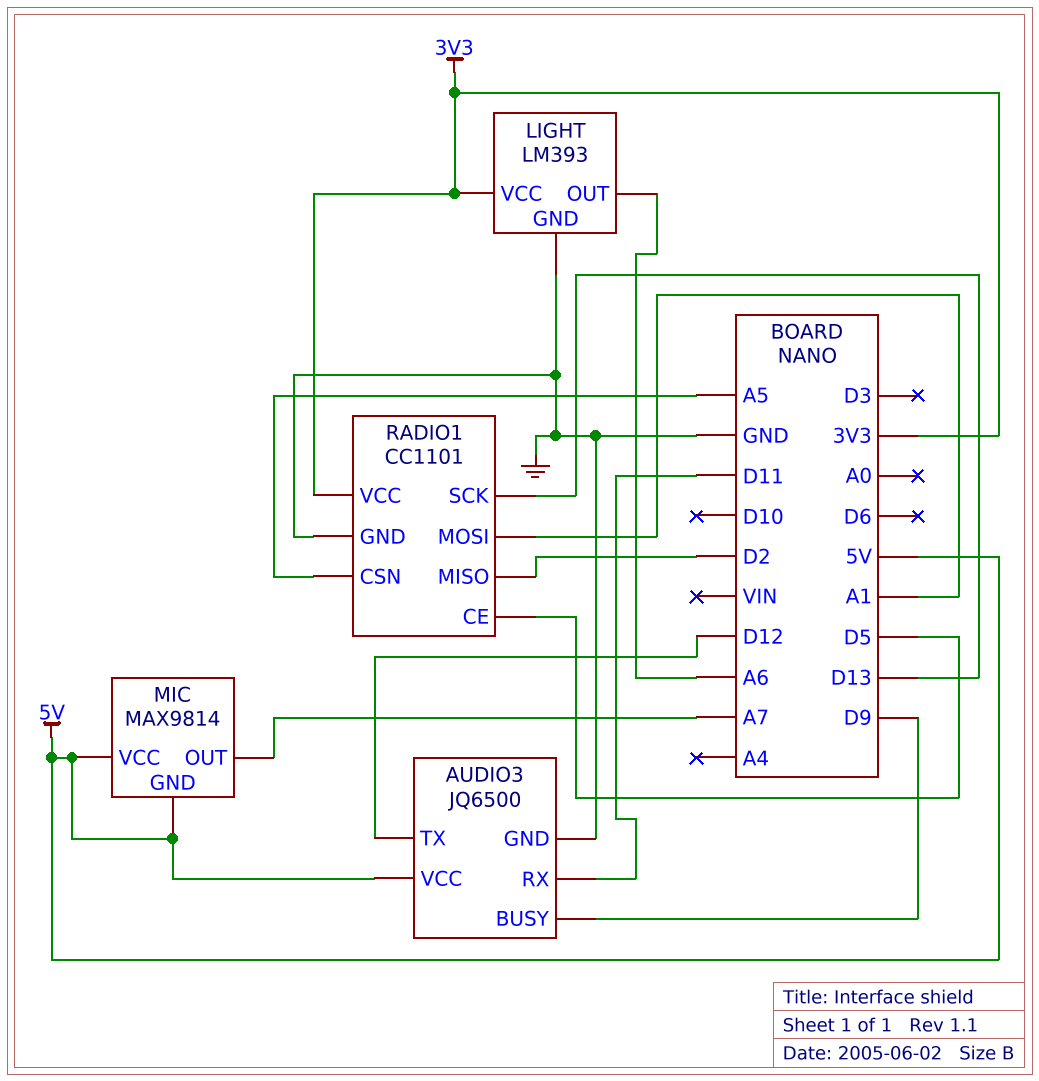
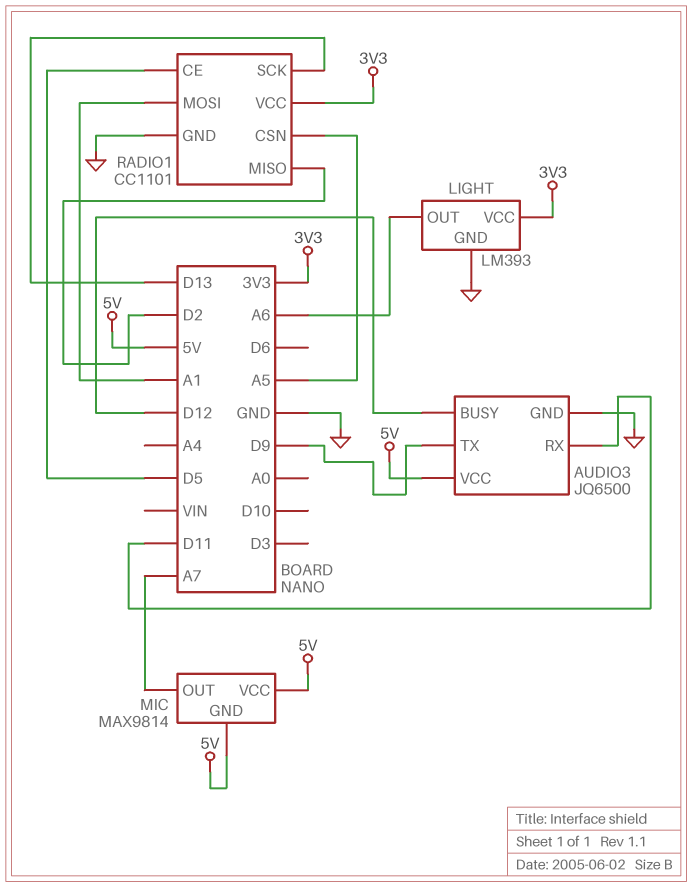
AUDIO3 pin BUSY: D9 -> D12
AUDIO3 pin TX: D12 -> D9

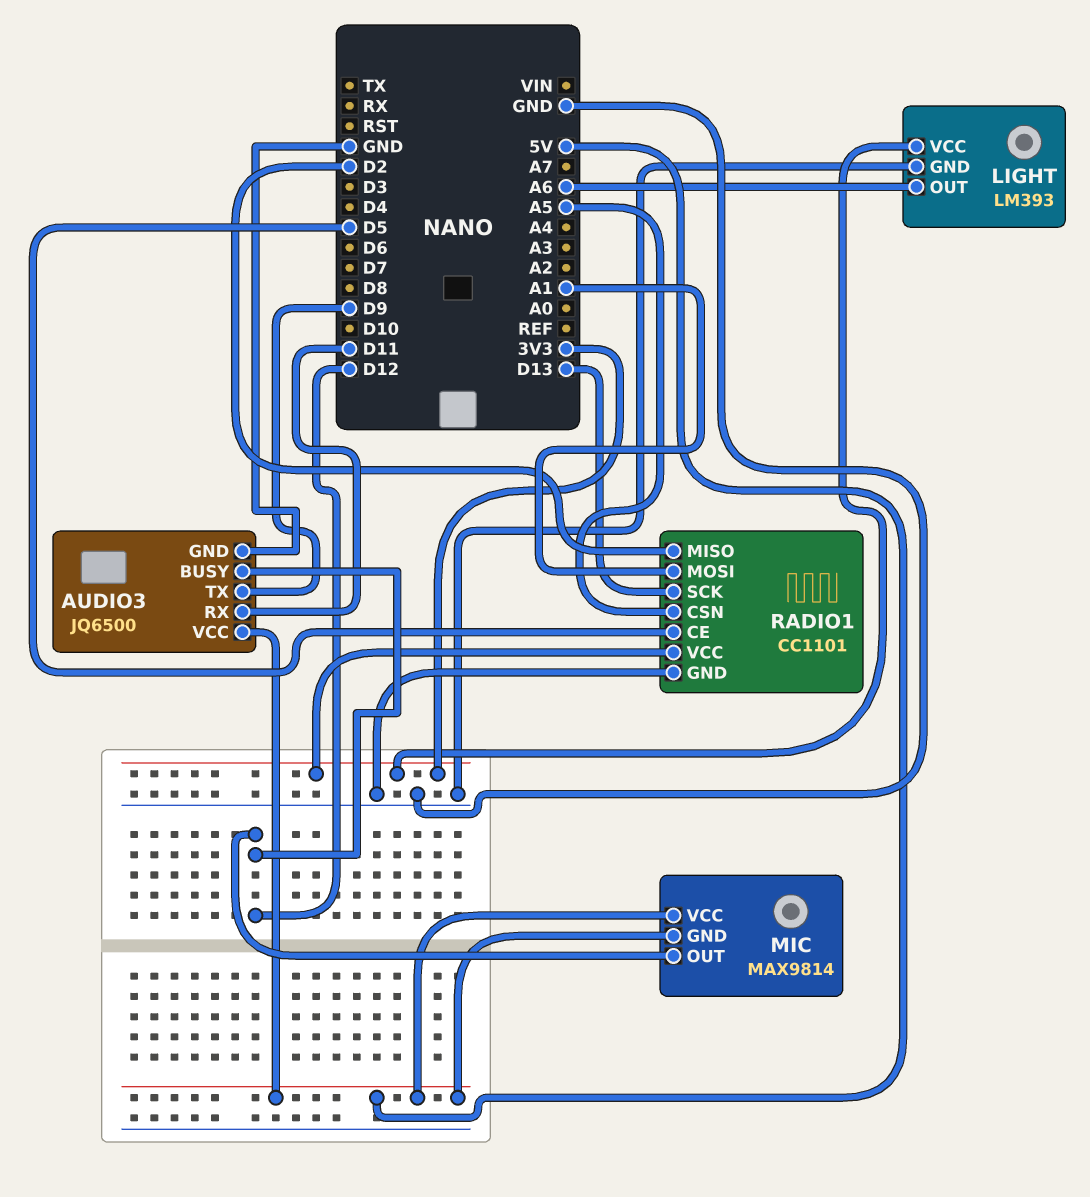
MIC pin OUT: A7 -> D12

